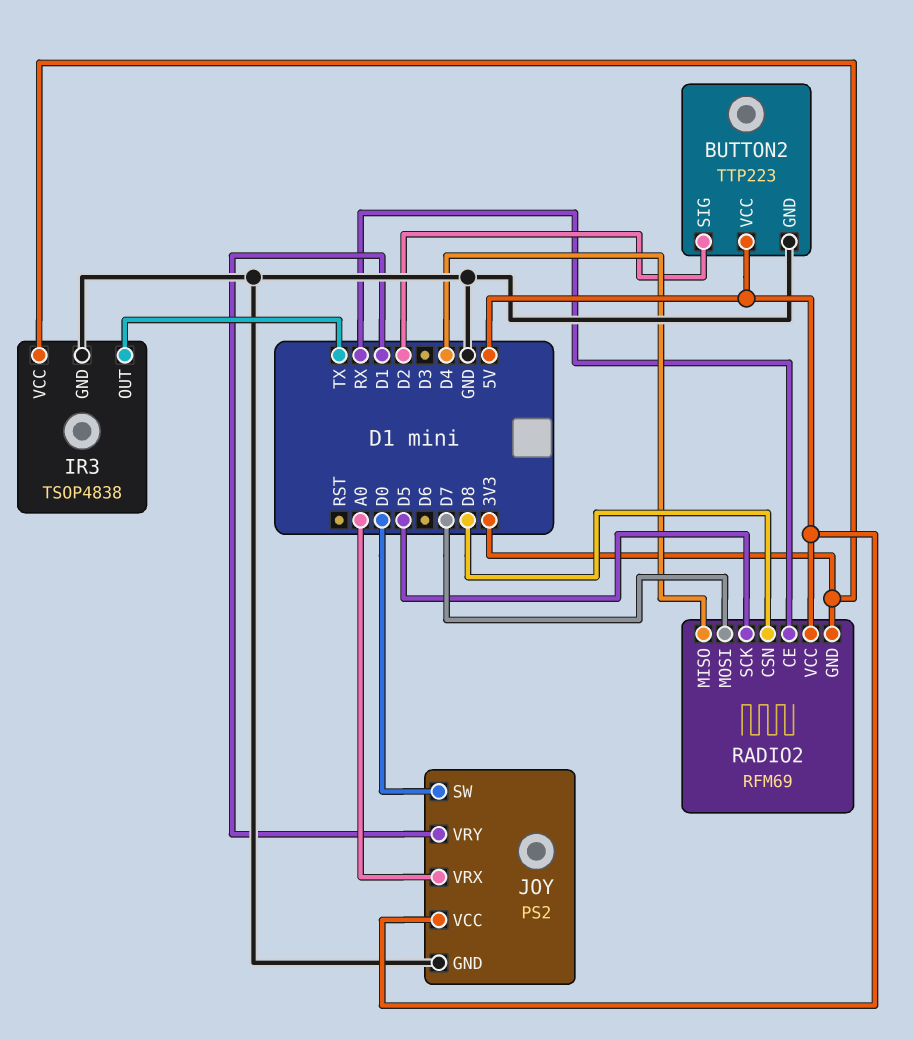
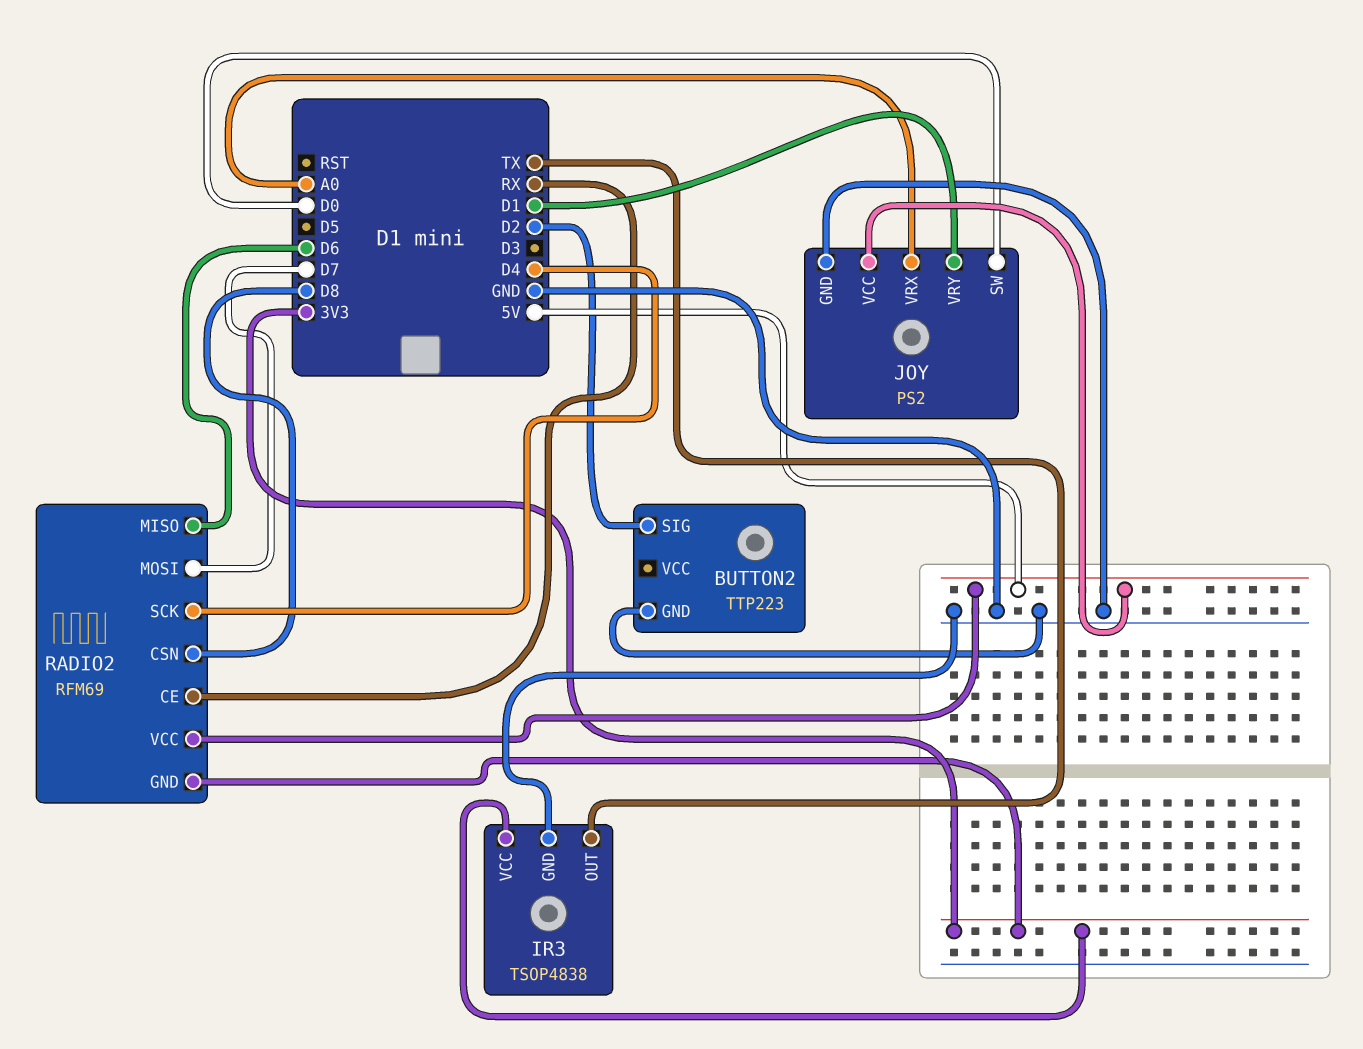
BUTTON2 pin VCC: 5V -> none
RADIO2 pin MISO: D4 -> D6
RADIO2 pin SCK: D5 -> D4

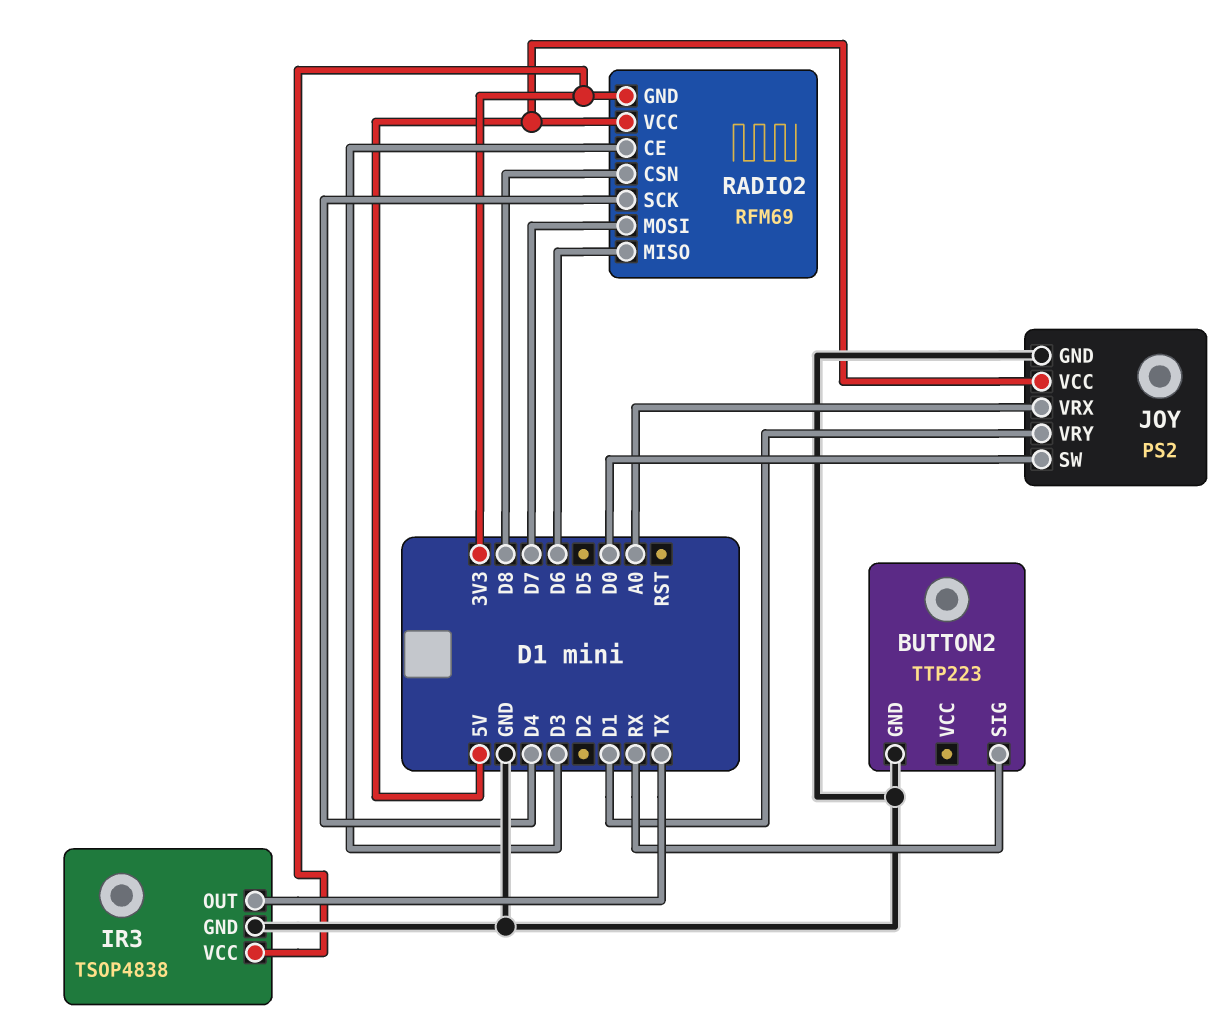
BUTTON2 pin SIG: D2 -> RX
RADIO2 pin CE: RX -> D3

